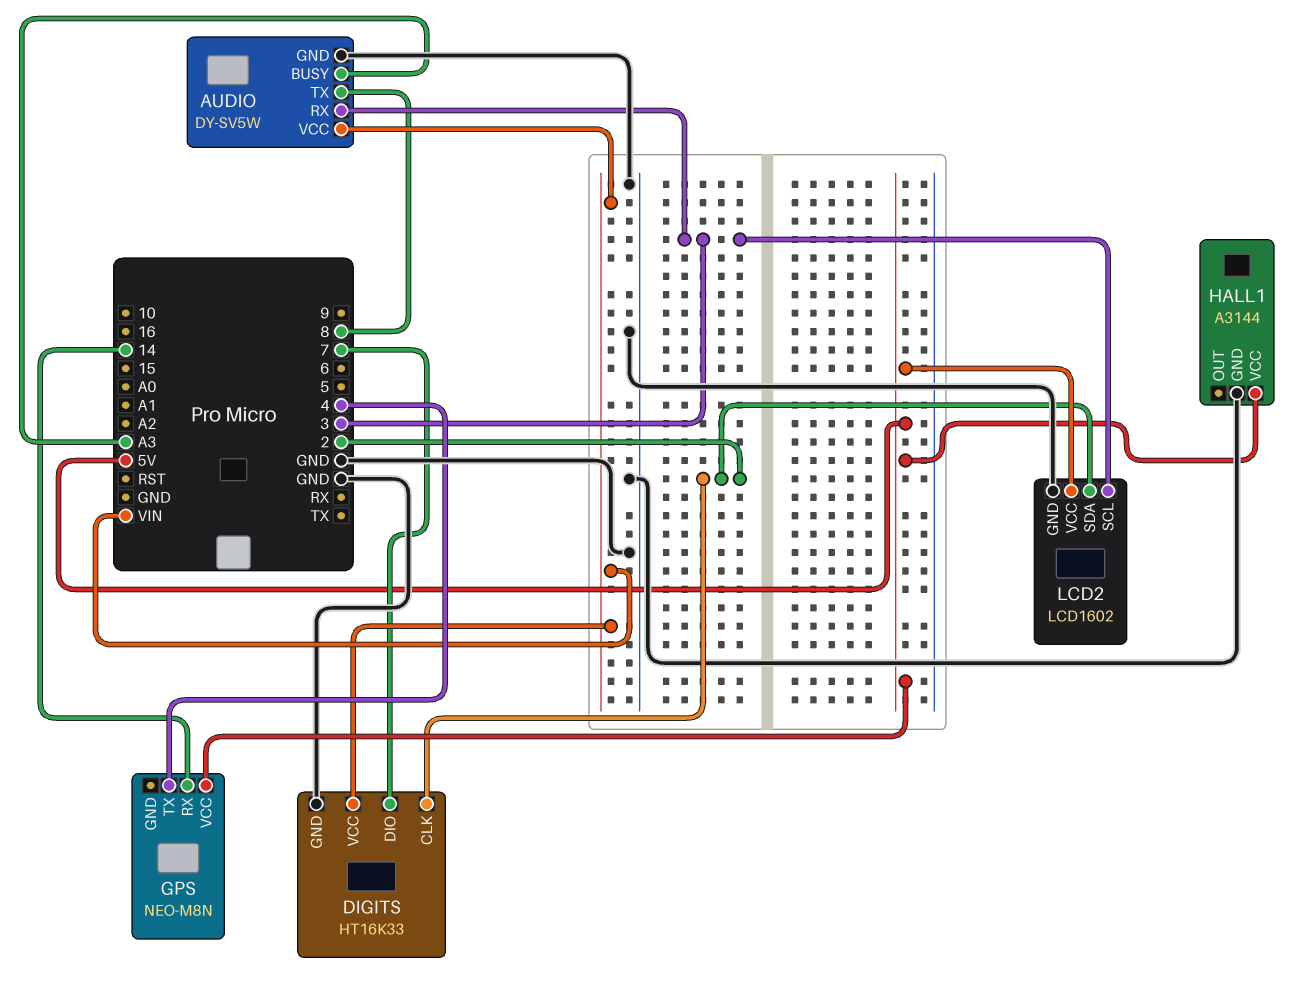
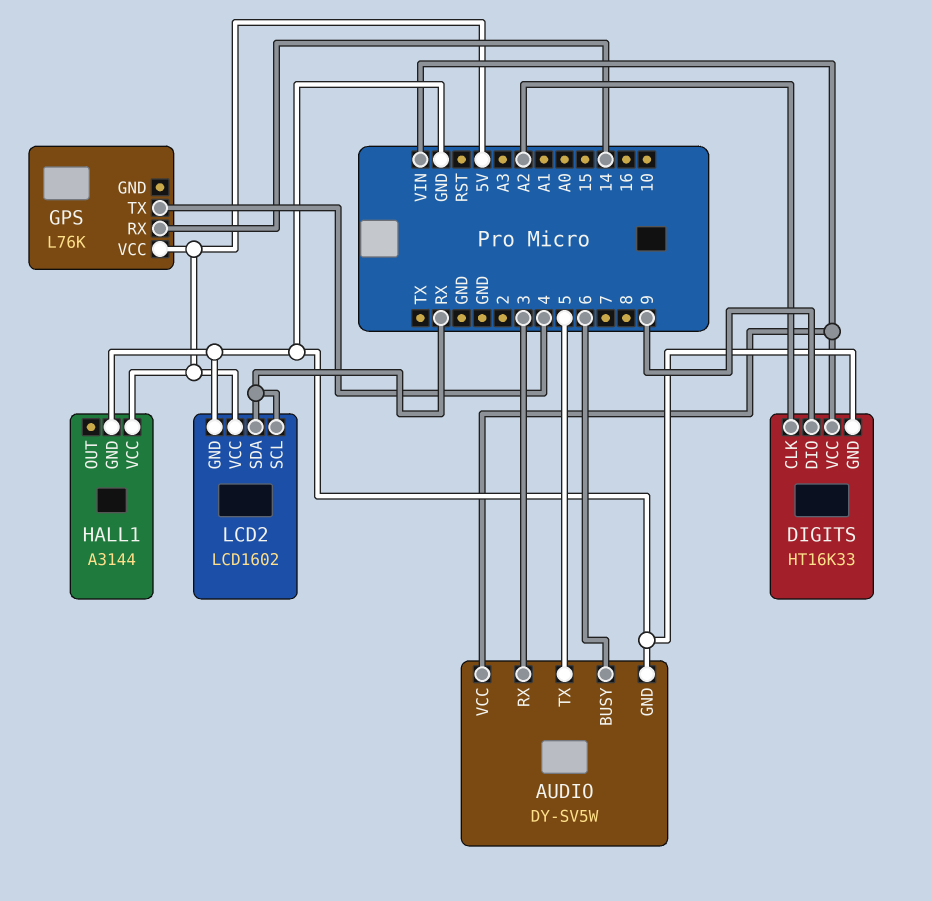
AUDIO pin BUSY: A3 -> 6
AUDIO pin TX: 8 -> 5
DIGITS pin CLK: 2 -> A2
DIGITS pin DIO: 7 -> 9
GPS: NEO-M8N -> L76K
LCD2 pin SCL: 3 -> RX
LCD2 pin SDA: 2 -> RX

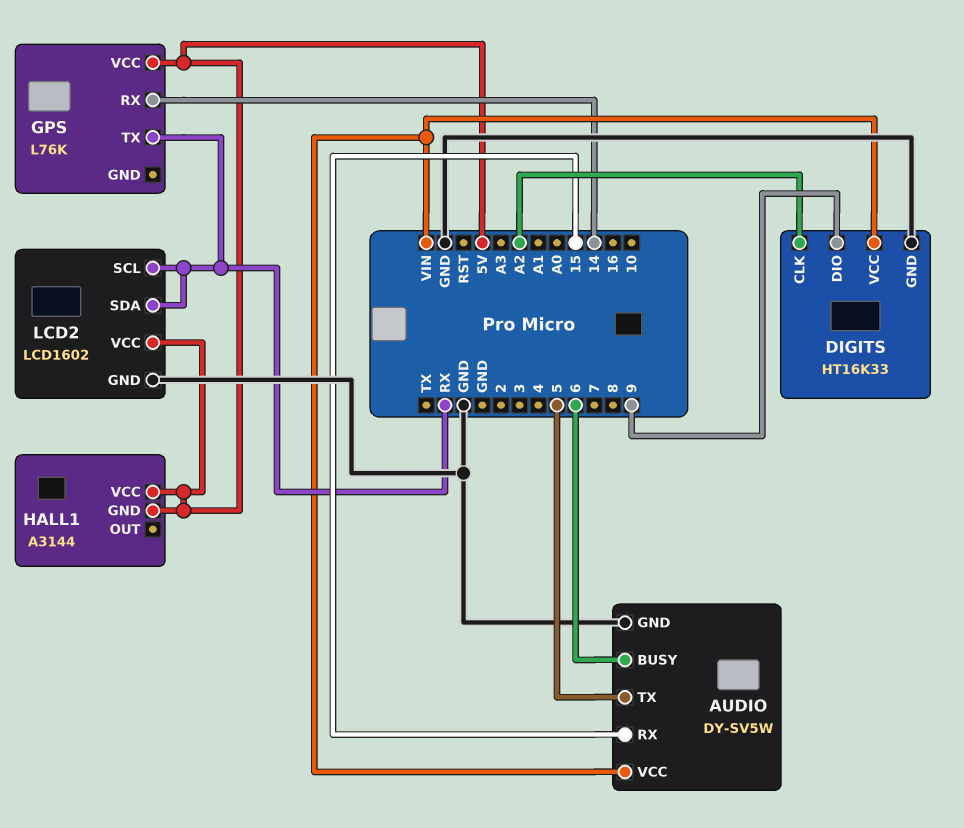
AUDIO pin RX: 3 -> 15
GPS pin TX: 4 -> RX
HALL1 pin GND: GND -> 5V

